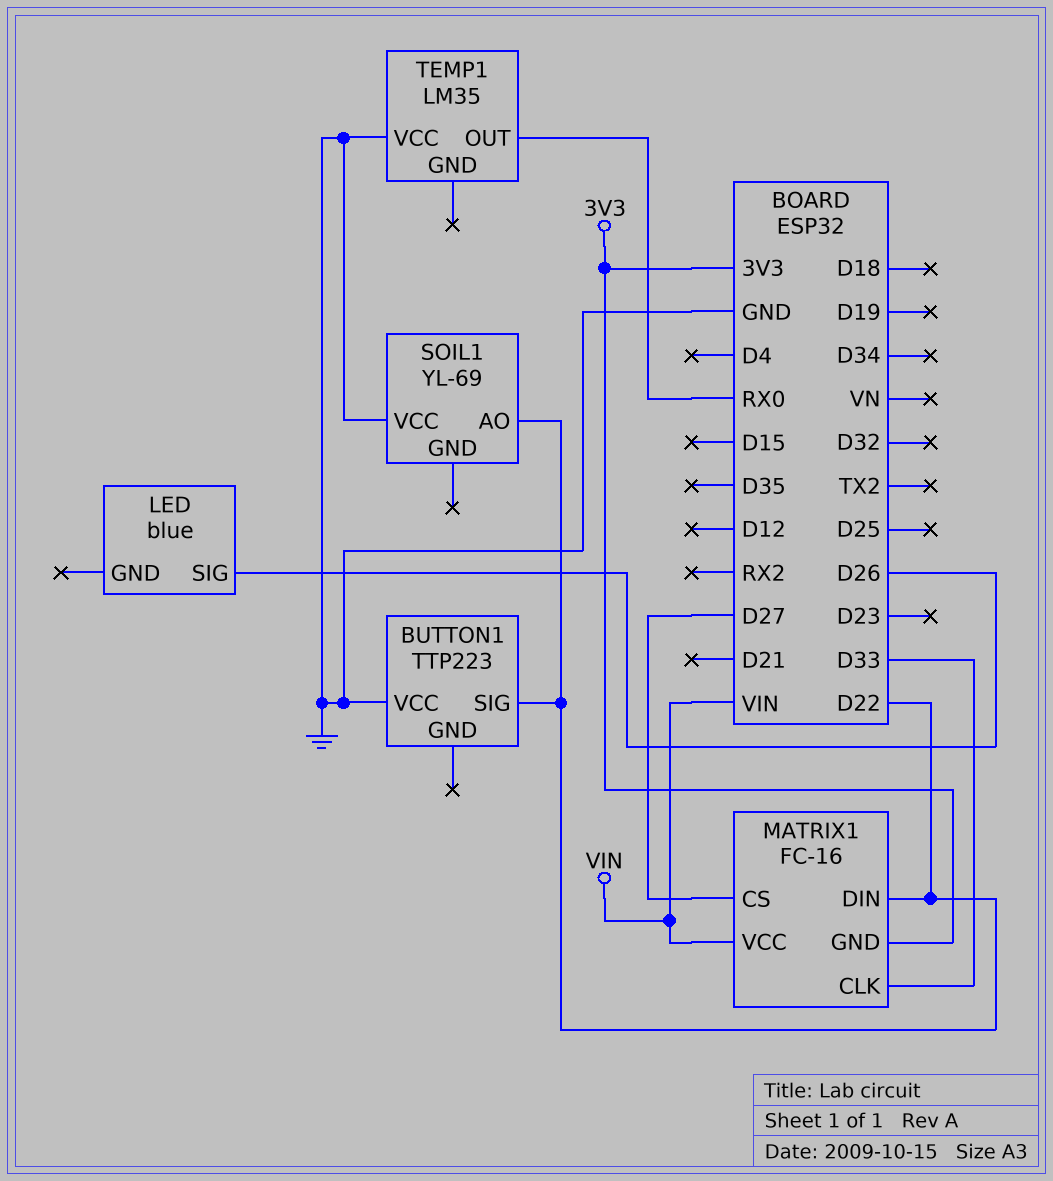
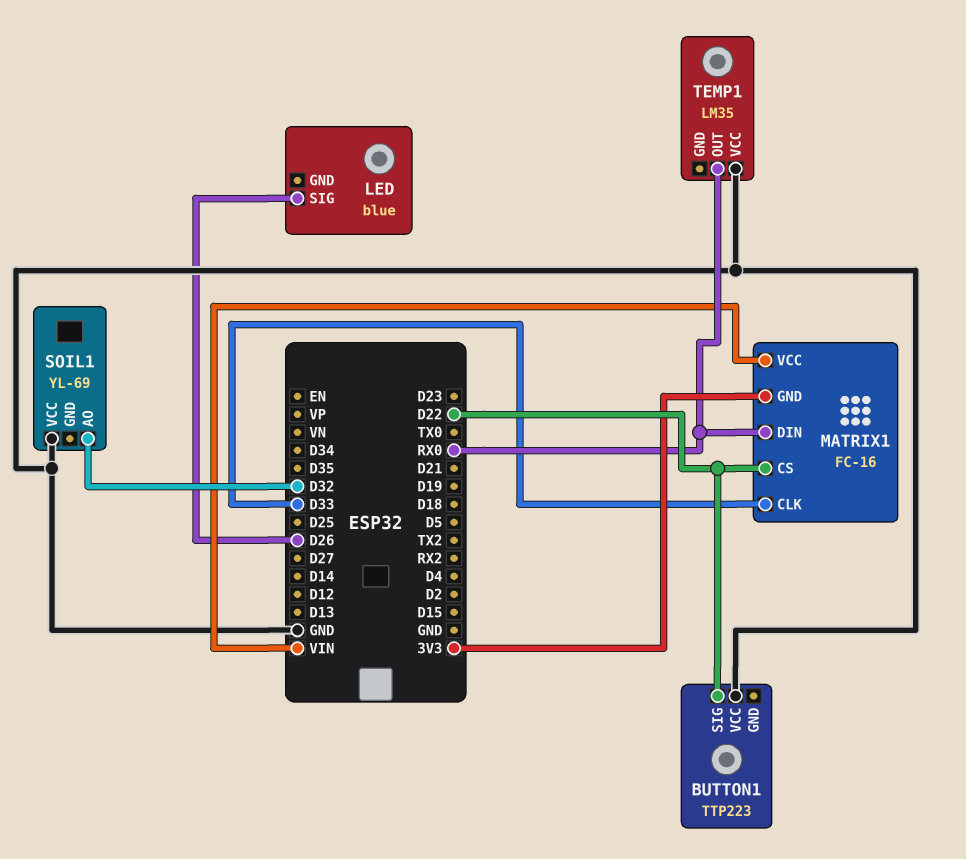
MATRIX1 pin CS: D27 -> D22
MATRIX1 pin DIN: D22 -> RX0
SOIL1 pin AO: D22 -> D32

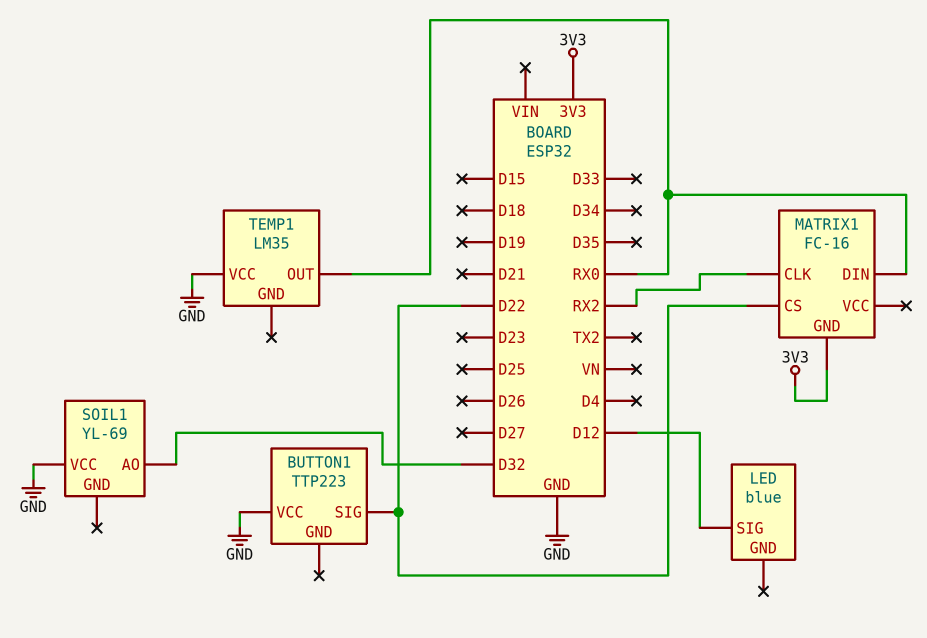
LED pin SIG: D26 -> D12
MATRIX1 pin CLK: D33 -> RX2
MATRIX1 pin VCC: VIN -> none

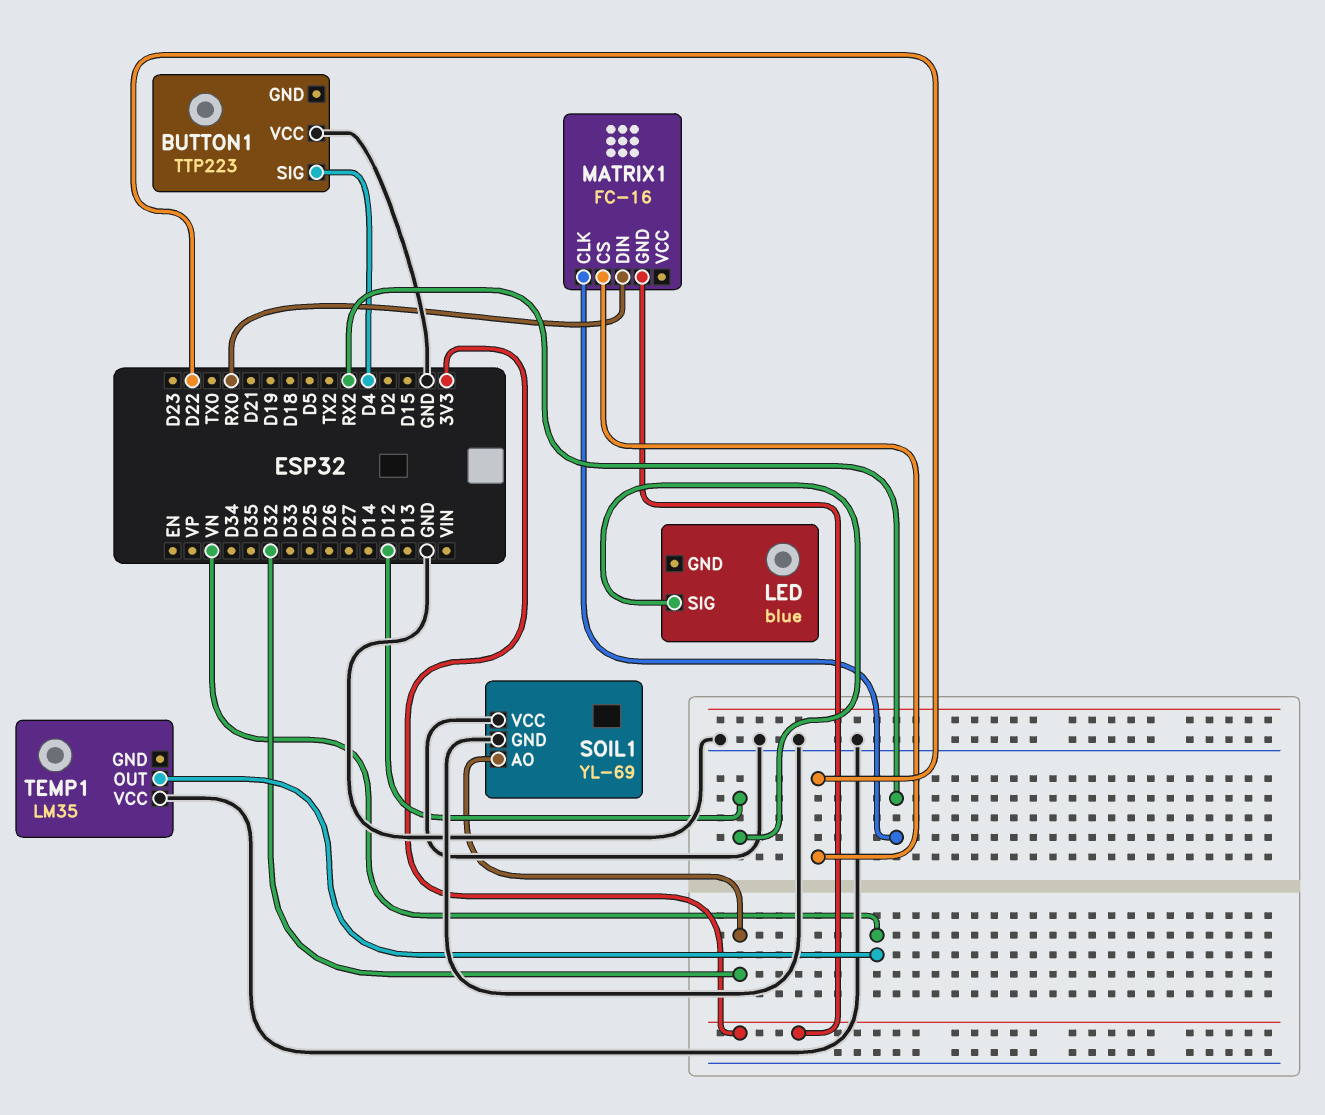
BUTTON1 pin SIG: D22 -> D4
SOIL1 pin GND: none -> GND
TEMP1 pin OUT: RX0 -> VN

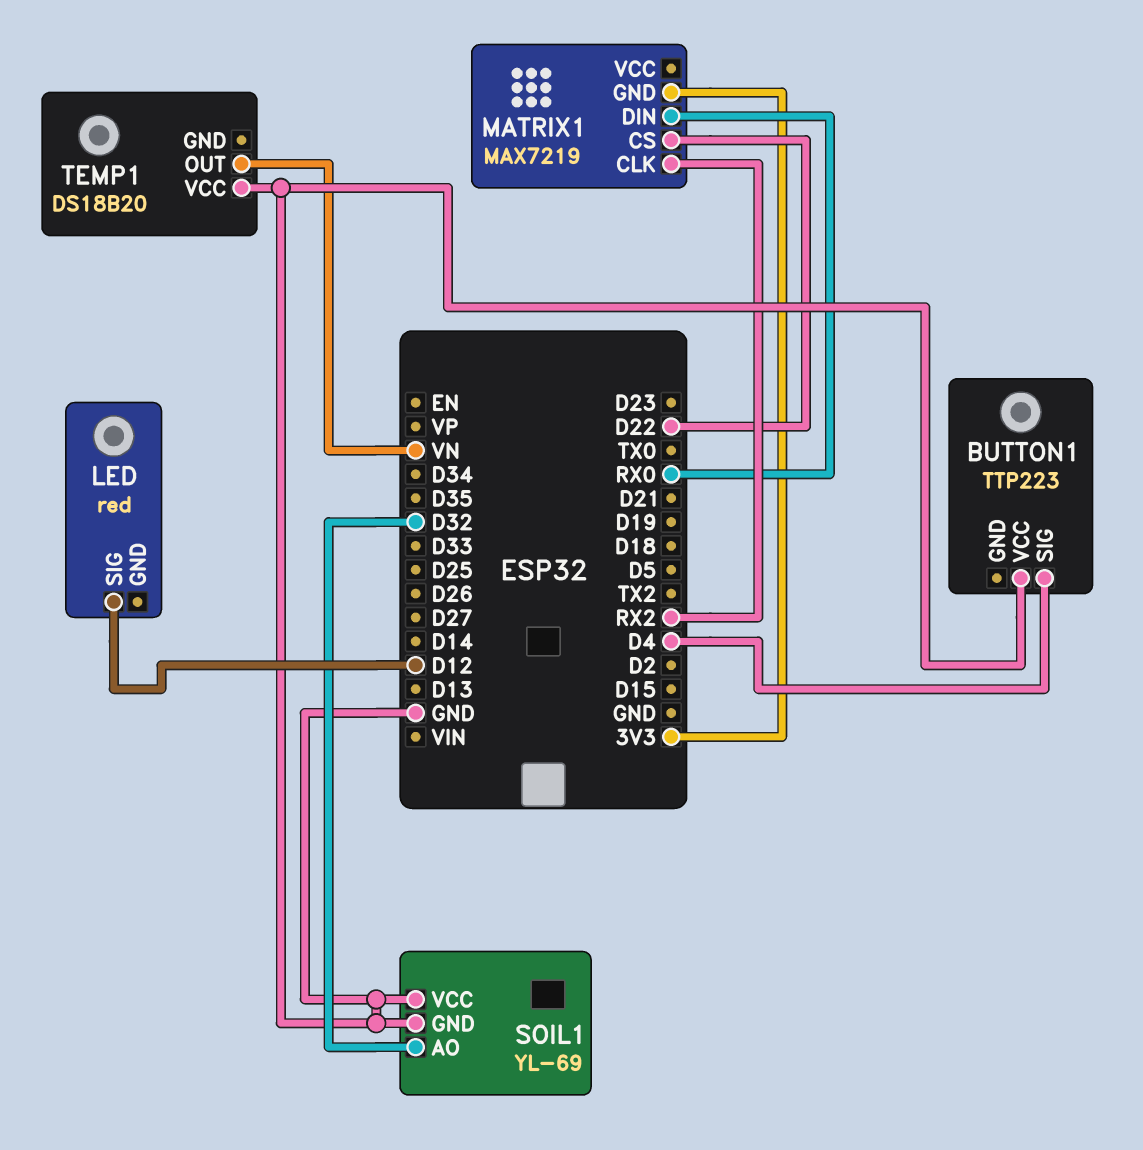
LED: blue -> red
MATRIX1: FC-16 -> MAX7219
TEMP1: LM35 -> DS18B20

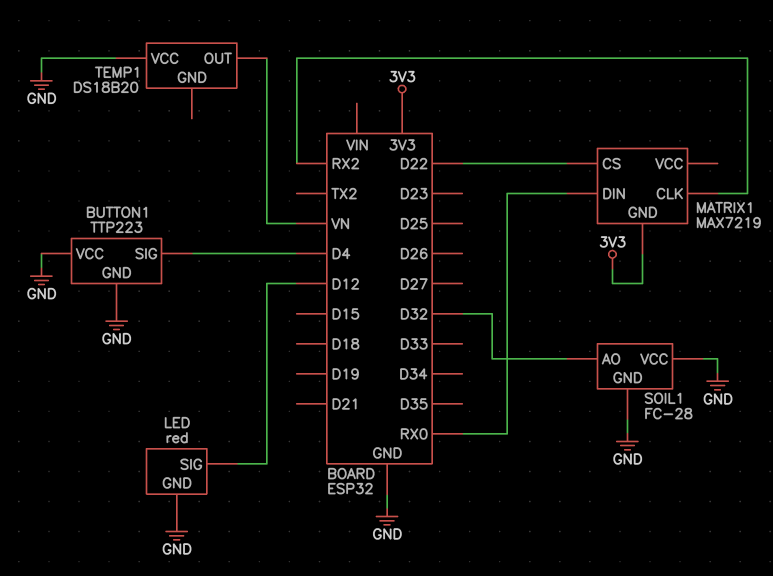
BUTTON1 pin GND: none -> GND
LED pin GND: none -> GND
SOIL1: YL-69 -> FC-28

